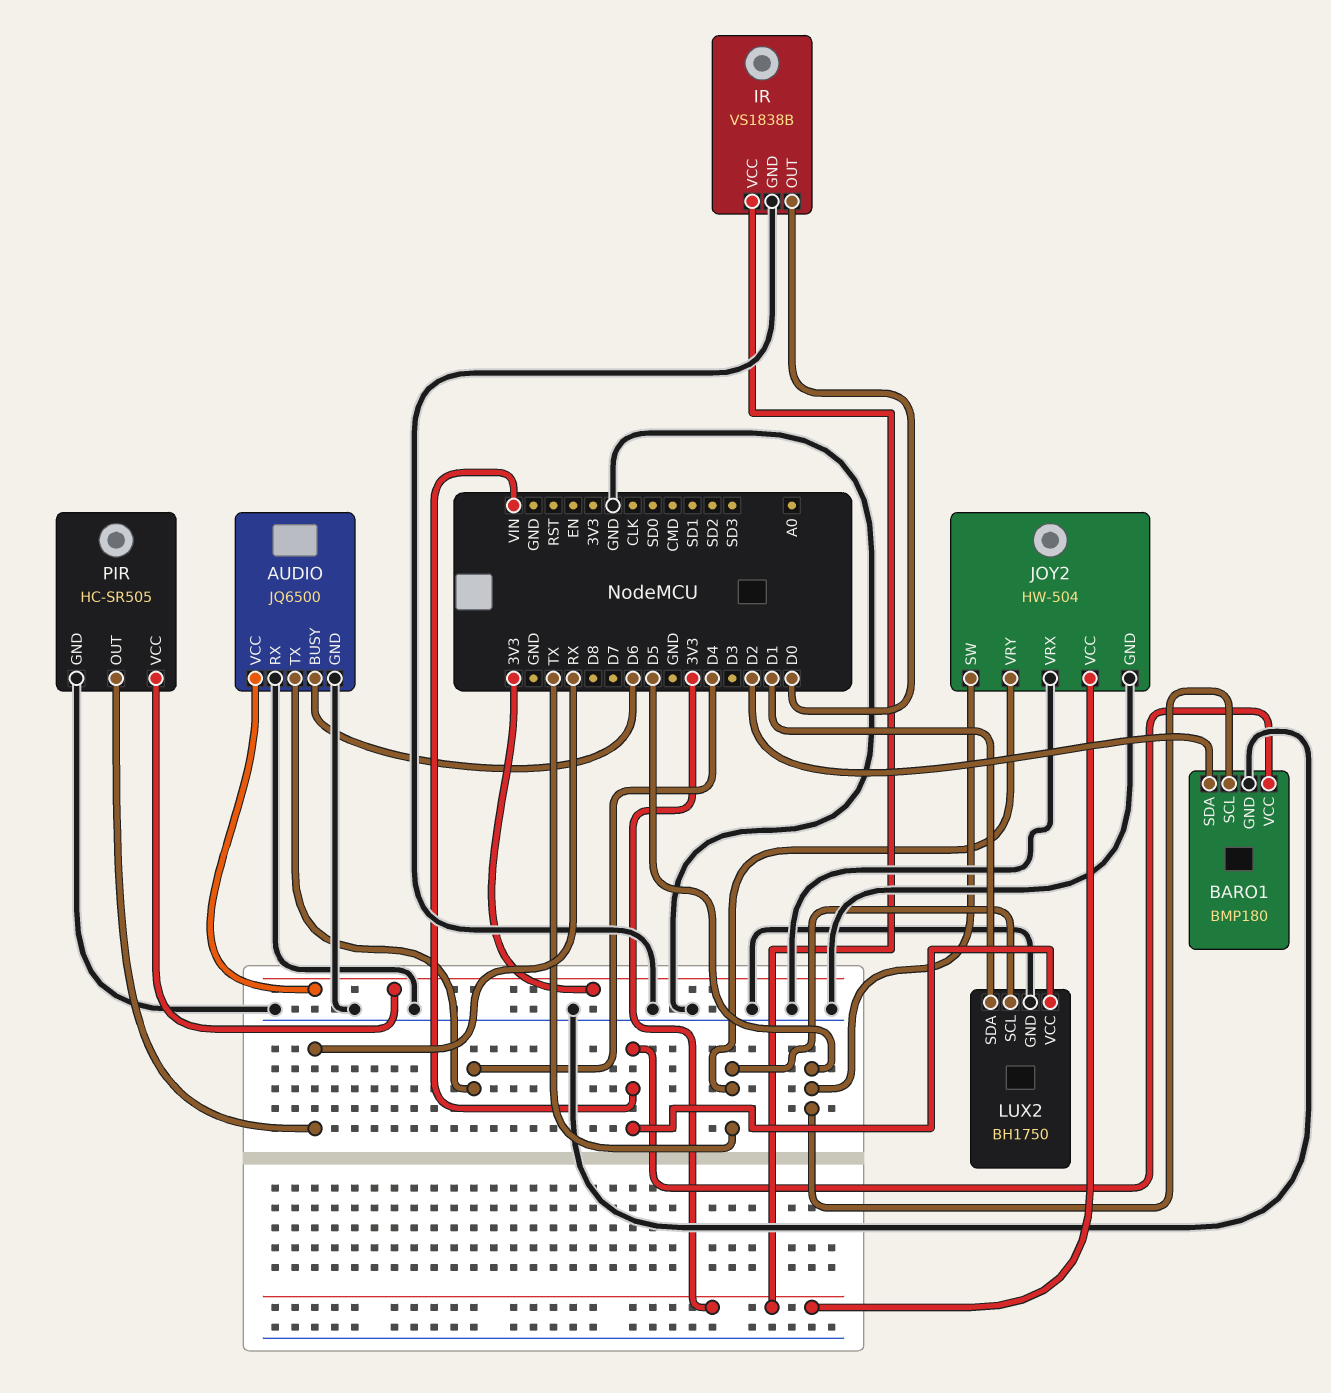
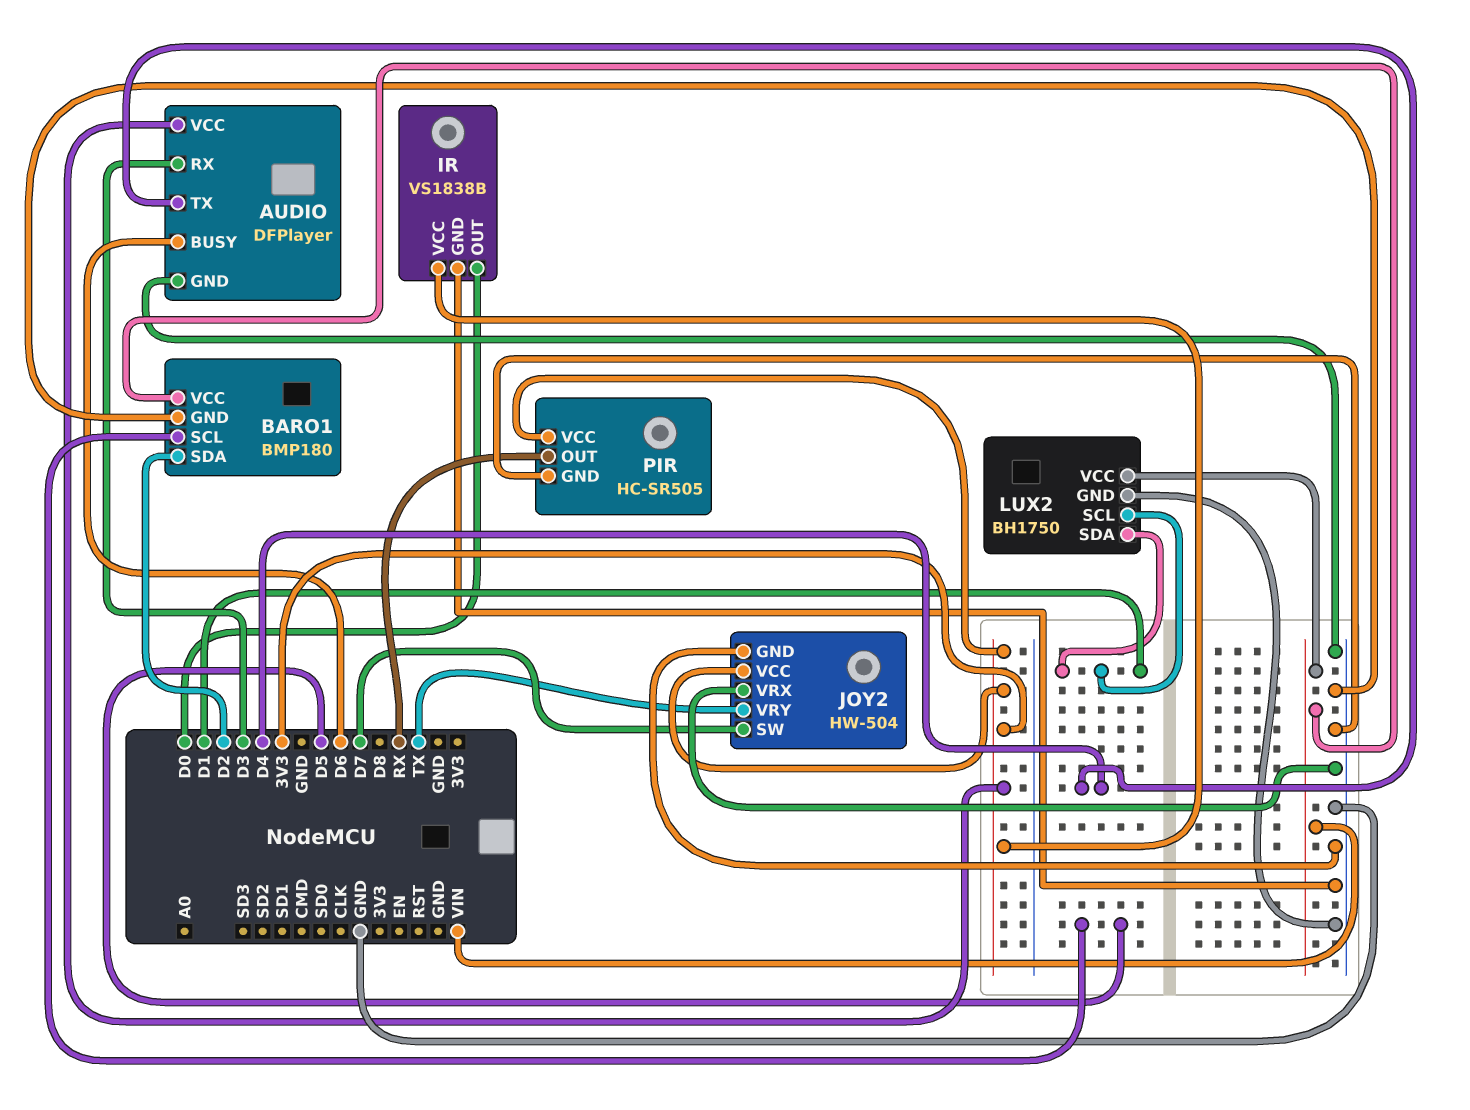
AUDIO: JQ6500 -> DFPlayer
AUDIO pin RX: GND -> D3
JOY2 pin SW: D5 -> D7
LUX2 pin SCL: TX -> D1

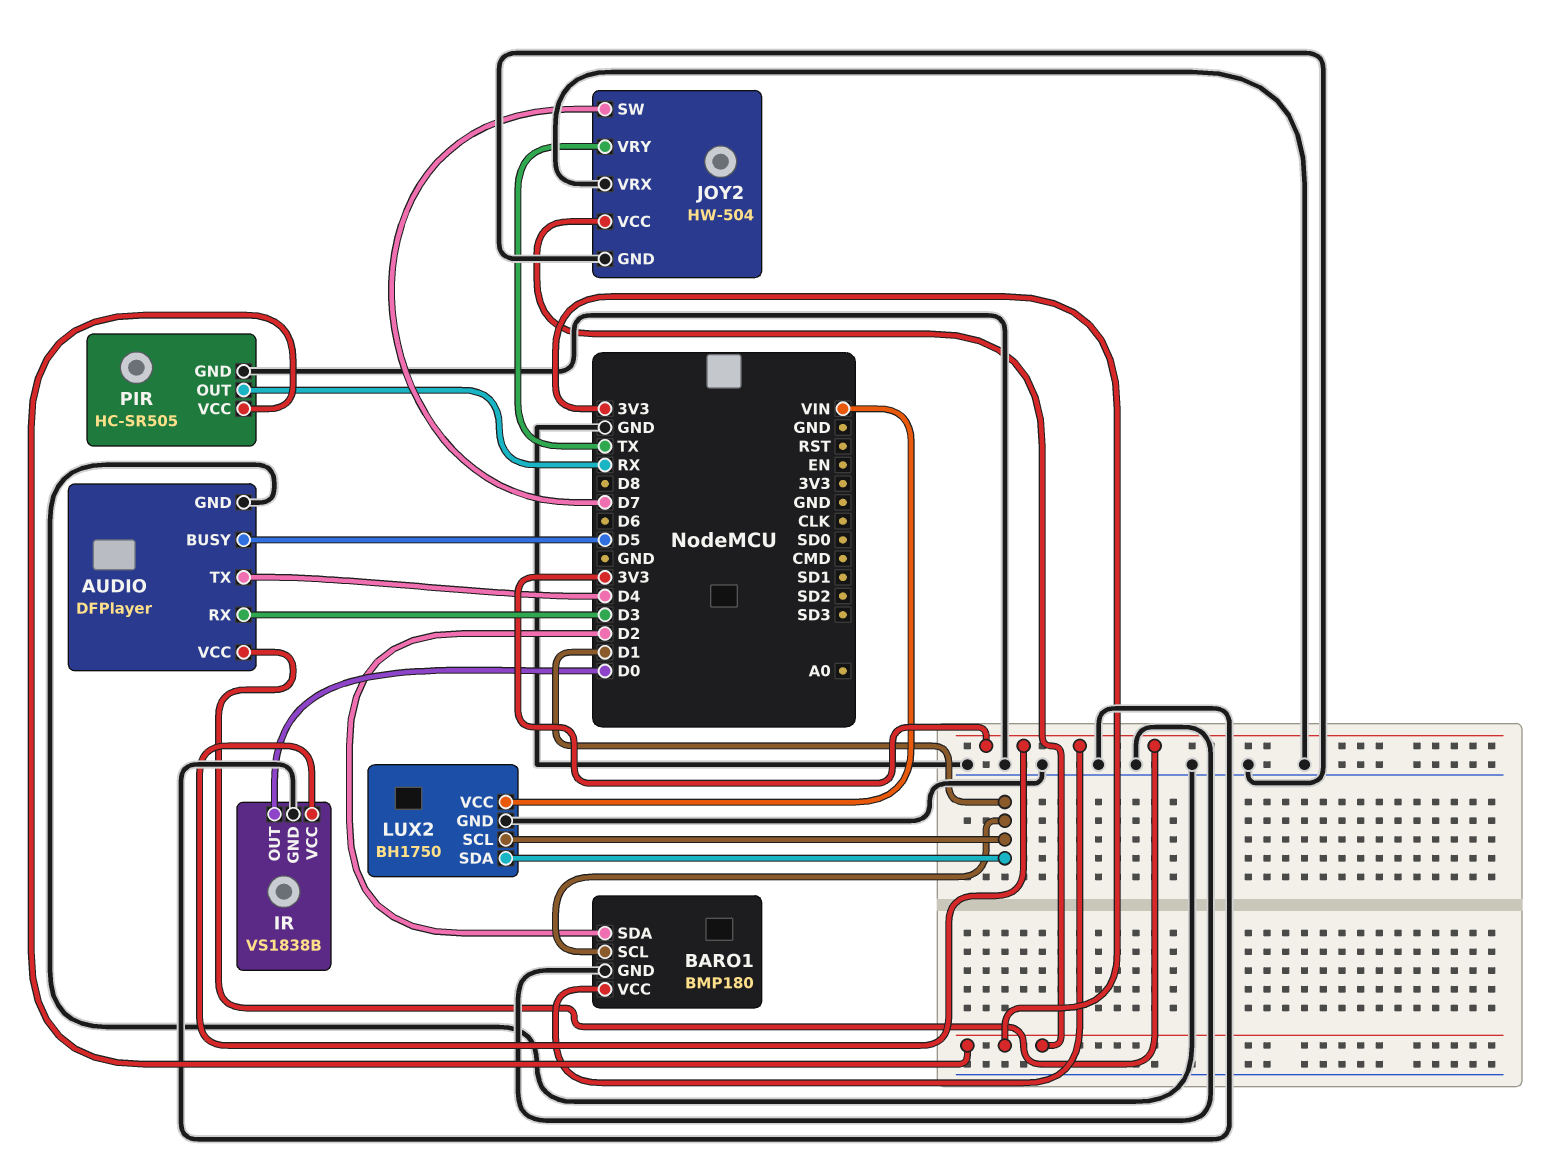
AUDIO pin BUSY: D6 -> D5
BARO1 pin SCL: D5 -> D1
BARO1 pin VCC: VIN -> 3V3

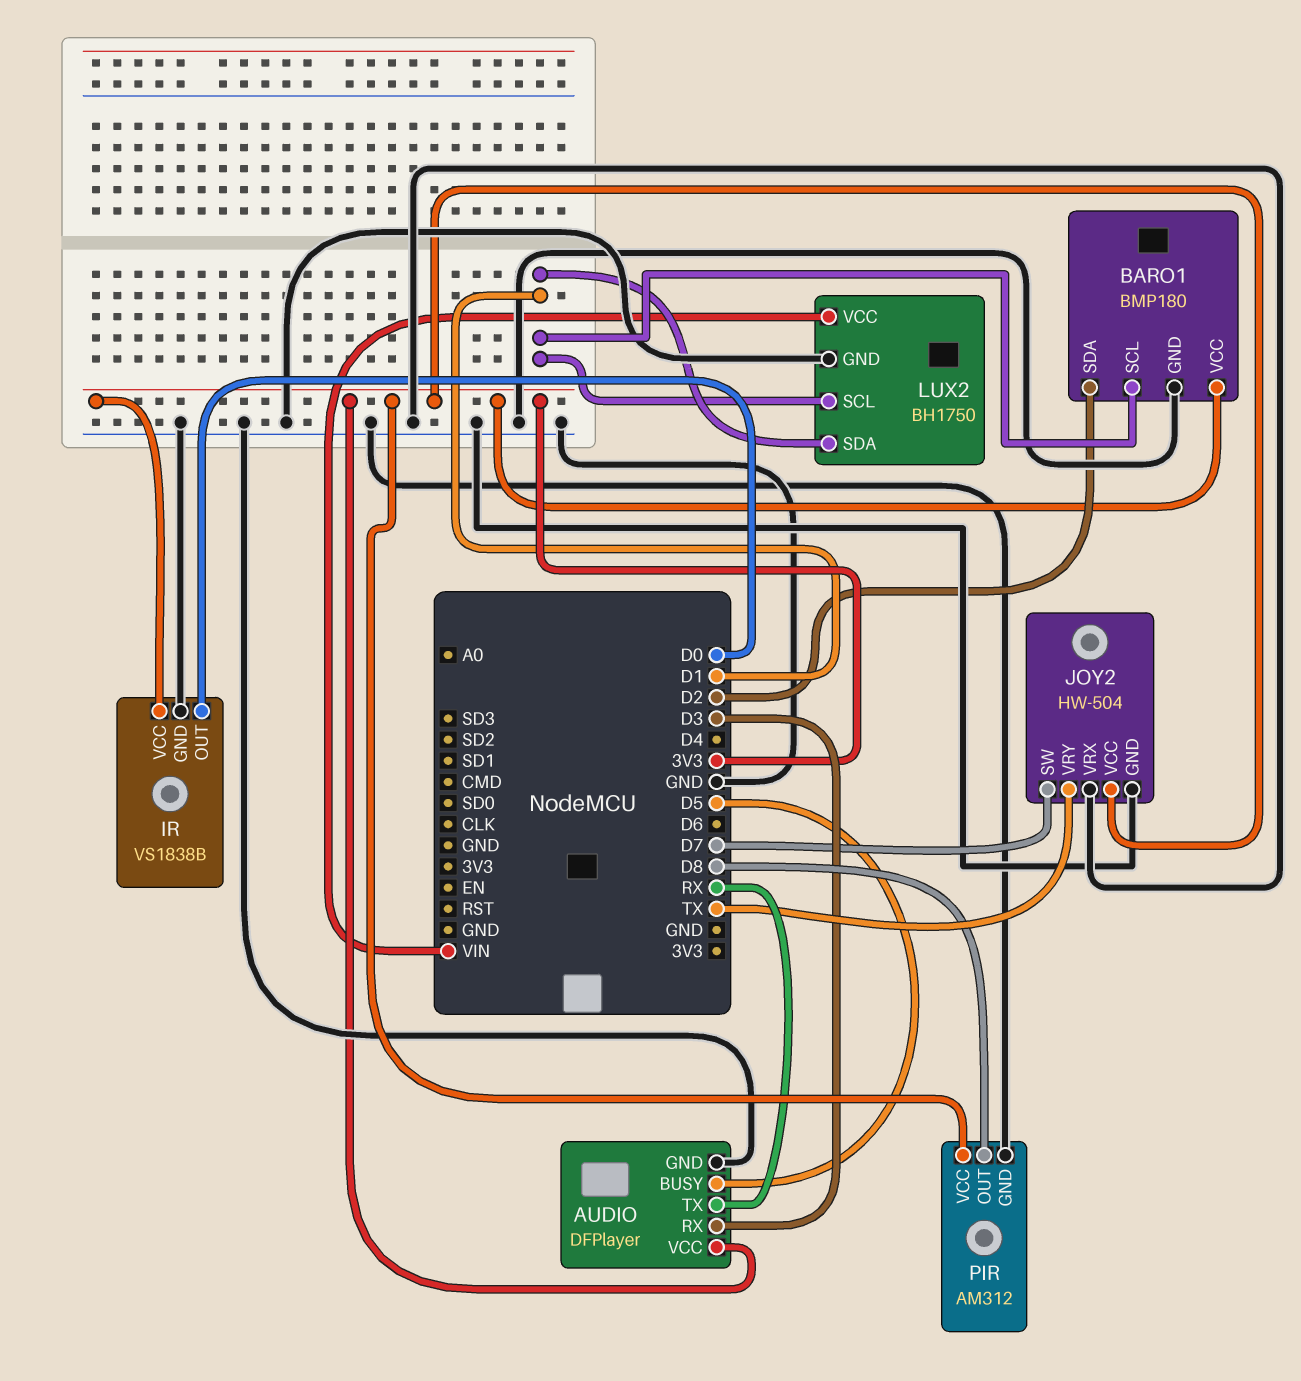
AUDIO pin TX: D4 -> RX
PIR: HC-SR505 -> AM312
PIR pin OUT: RX -> D8

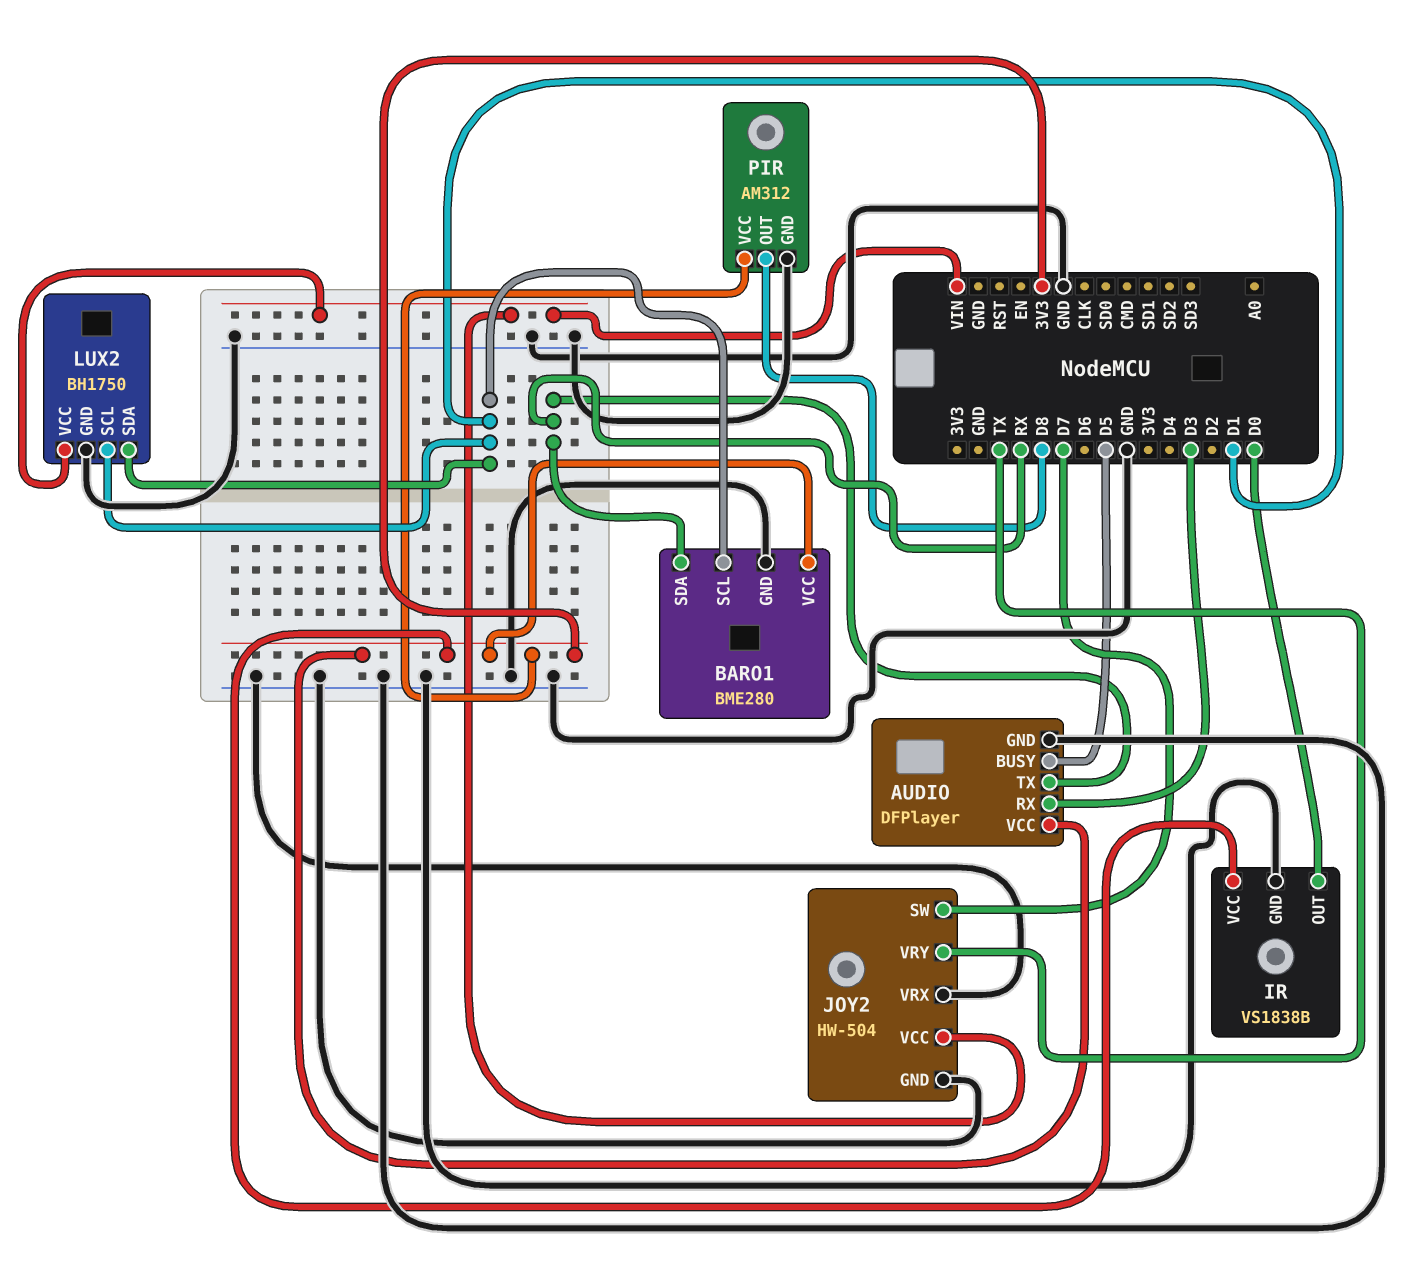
BARO1: BMP180 -> BME280
BARO1 pin SDA: D2 -> RX
JOY2 pin VCC: 3V3 -> VIN

